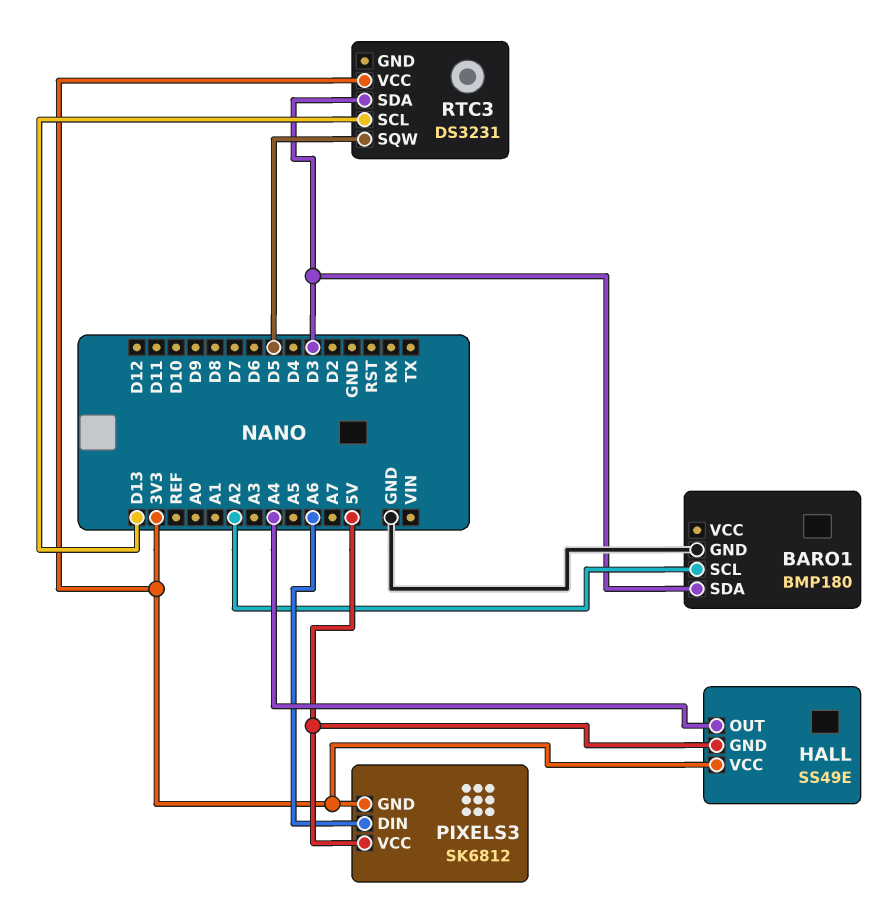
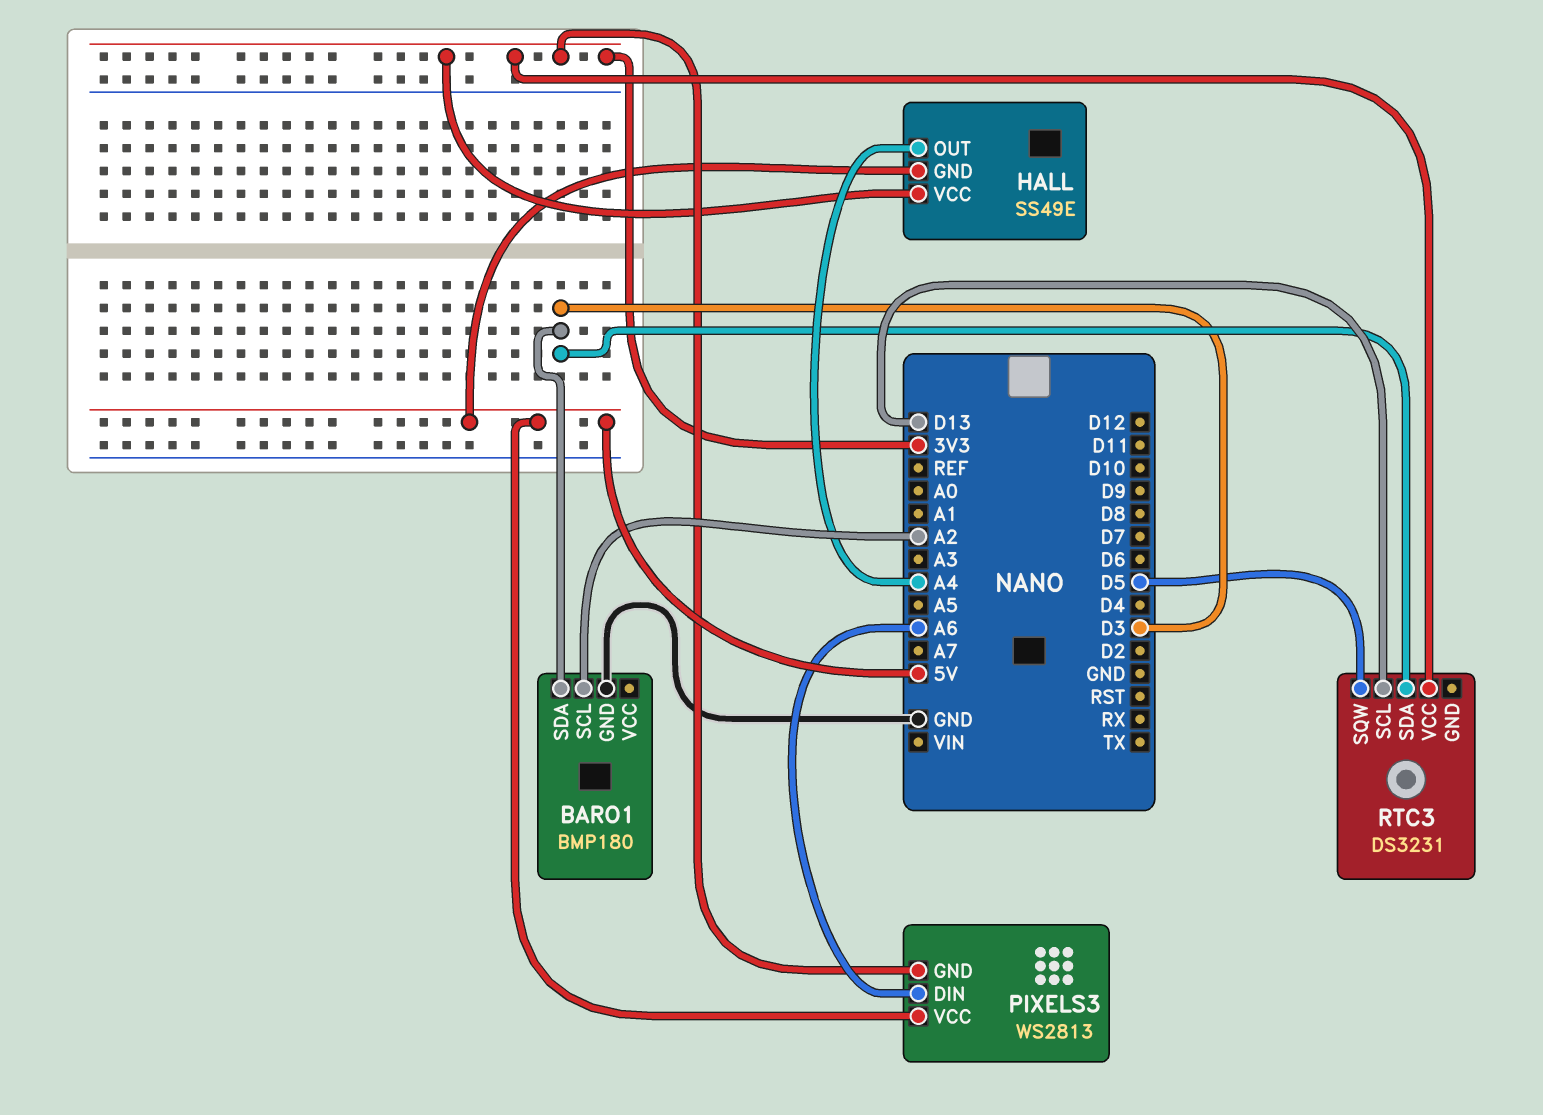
PIXELS3: SK6812 -> WS2813

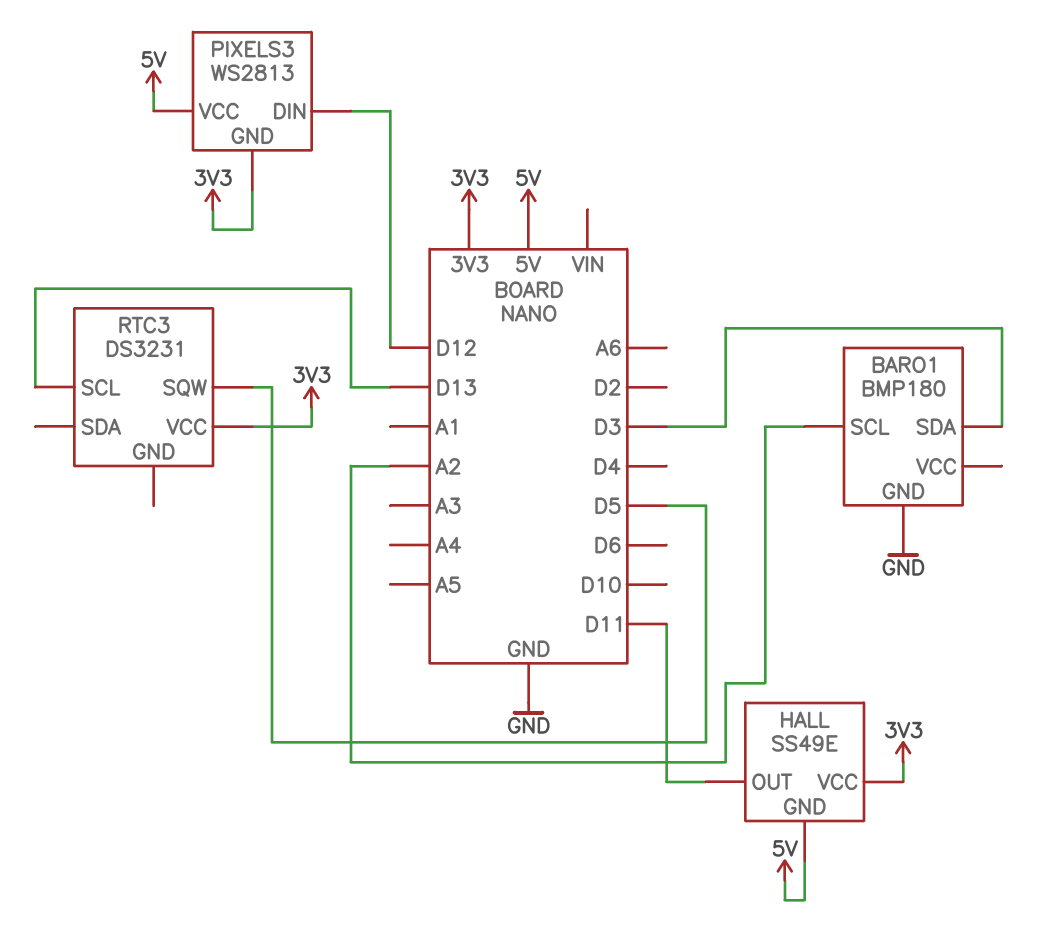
HALL pin OUT: A4 -> D11
PIXELS3 pin DIN: A6 -> D12
RTC3 pin SDA: D3 -> none

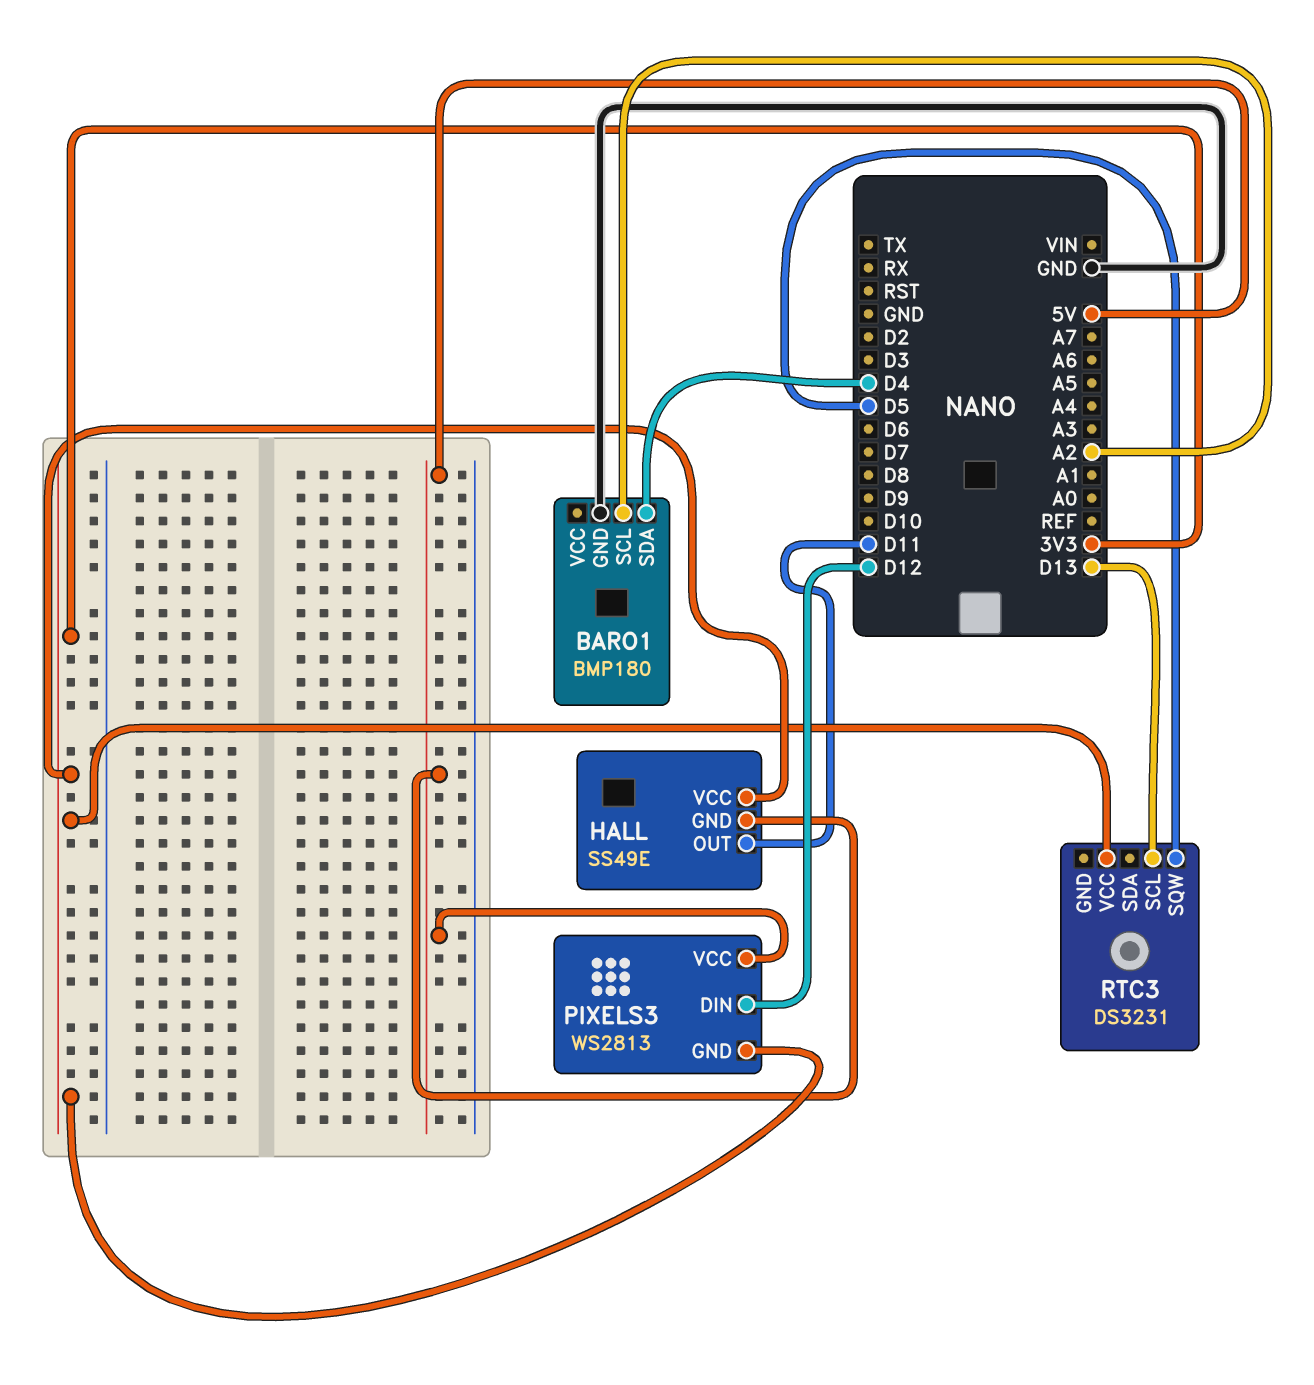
BARO1 pin SDA: D3 -> D4

